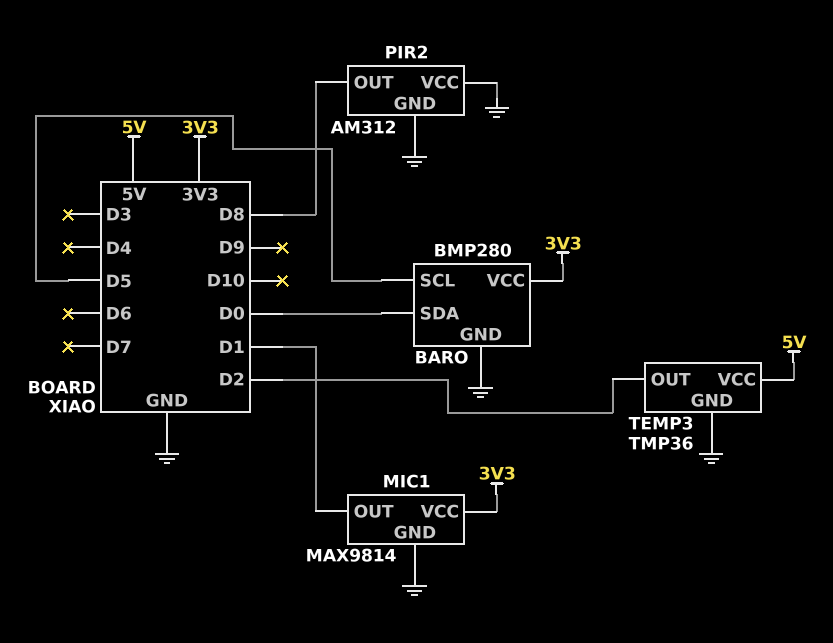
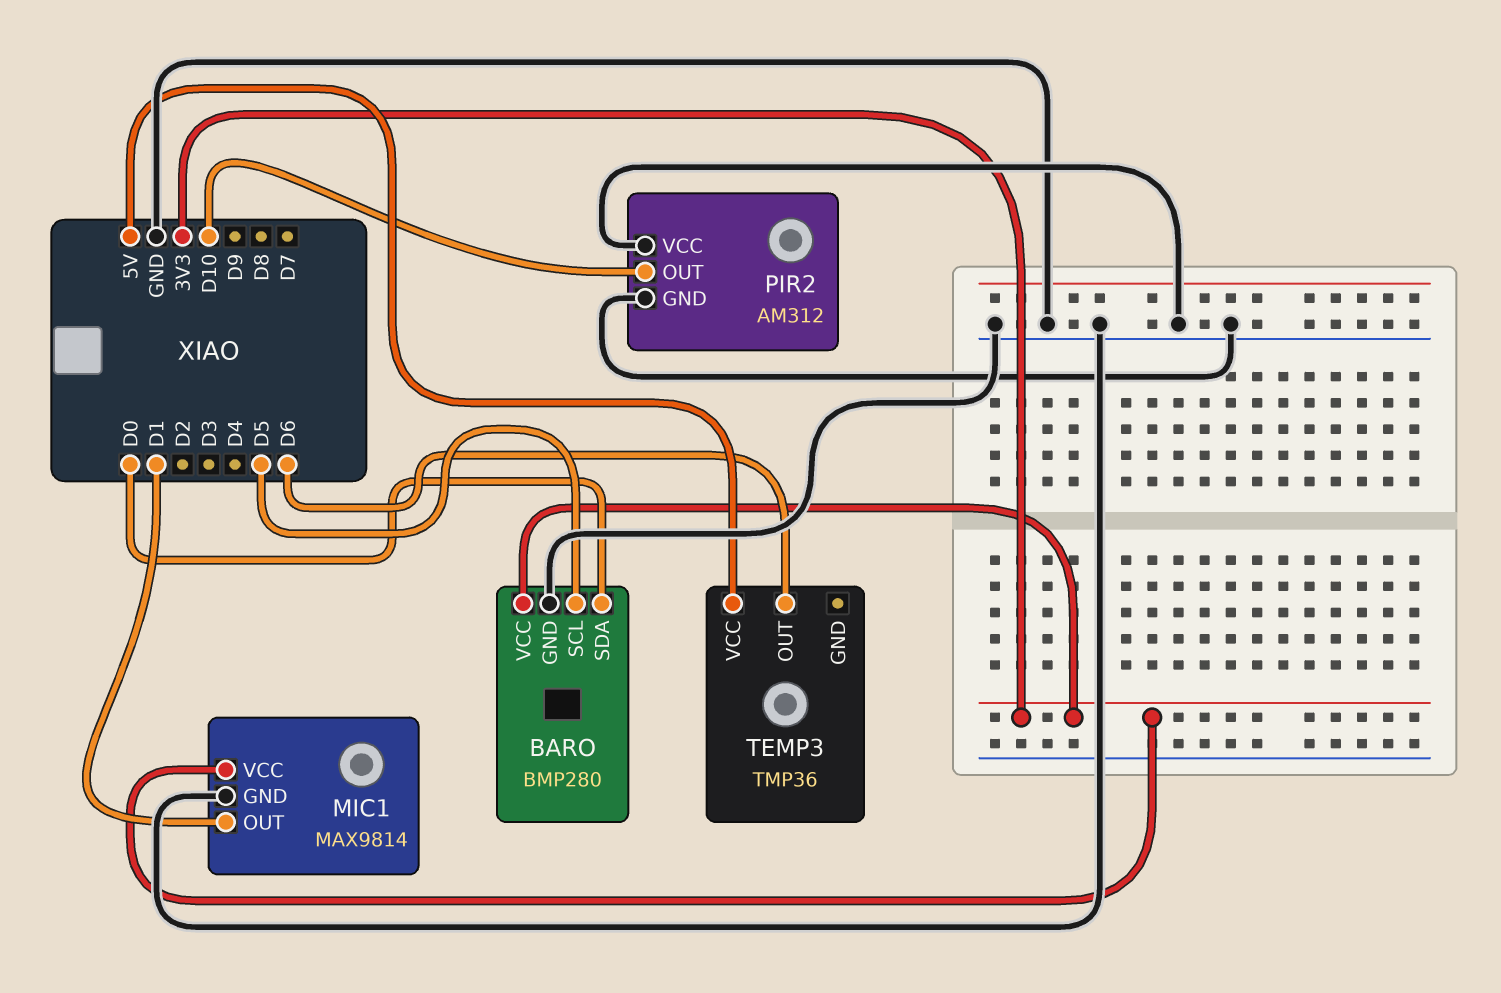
PIR2 pin OUT: D8 -> D10
TEMP3 pin GND: GND -> none
TEMP3 pin OUT: D2 -> D6

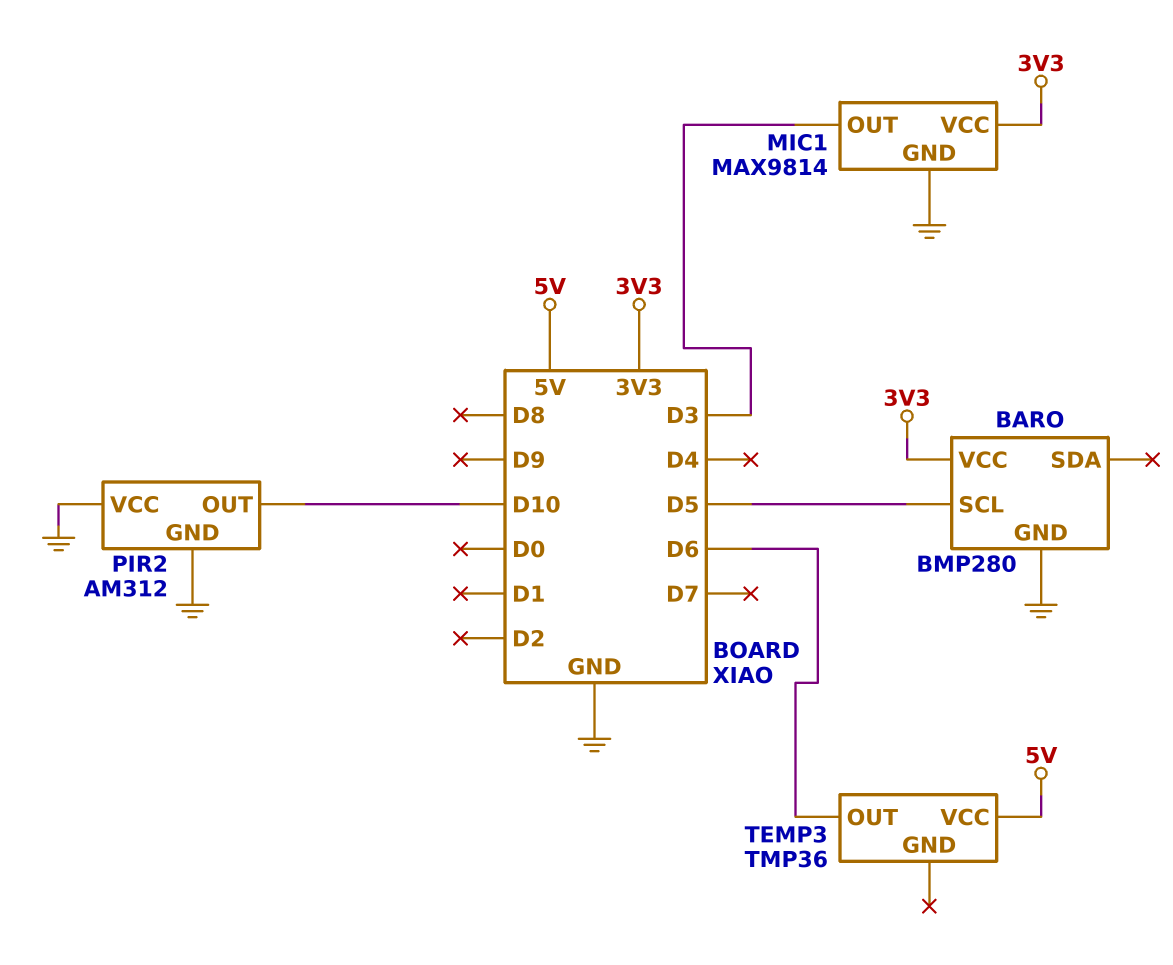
BARO pin SDA: D0 -> none
MIC1 pin OUT: D1 -> D3

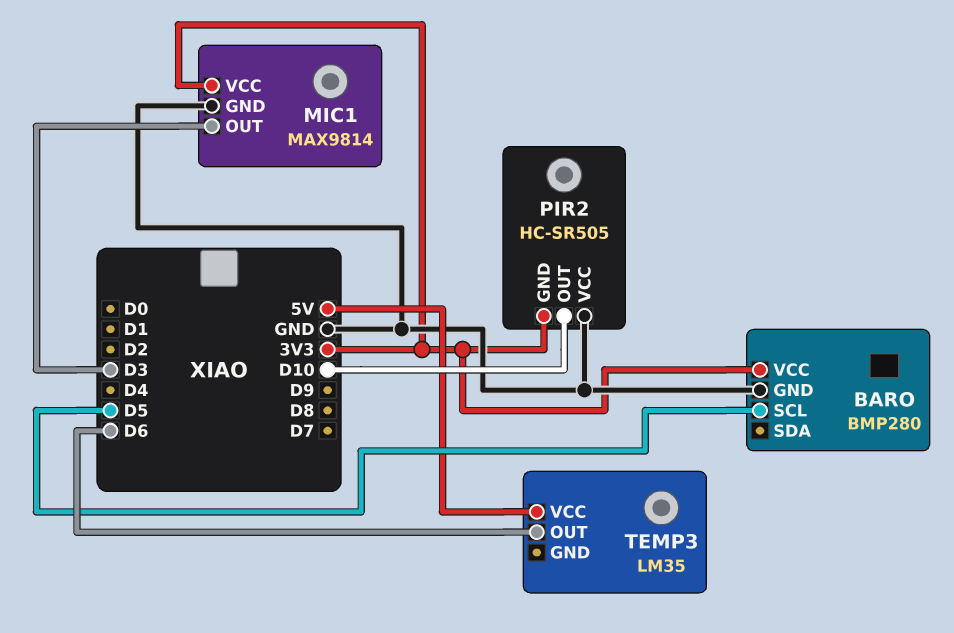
PIR2: AM312 -> HC-SR505
PIR2 pin GND: GND -> 3V3
TEMP3: TMP36 -> LM35

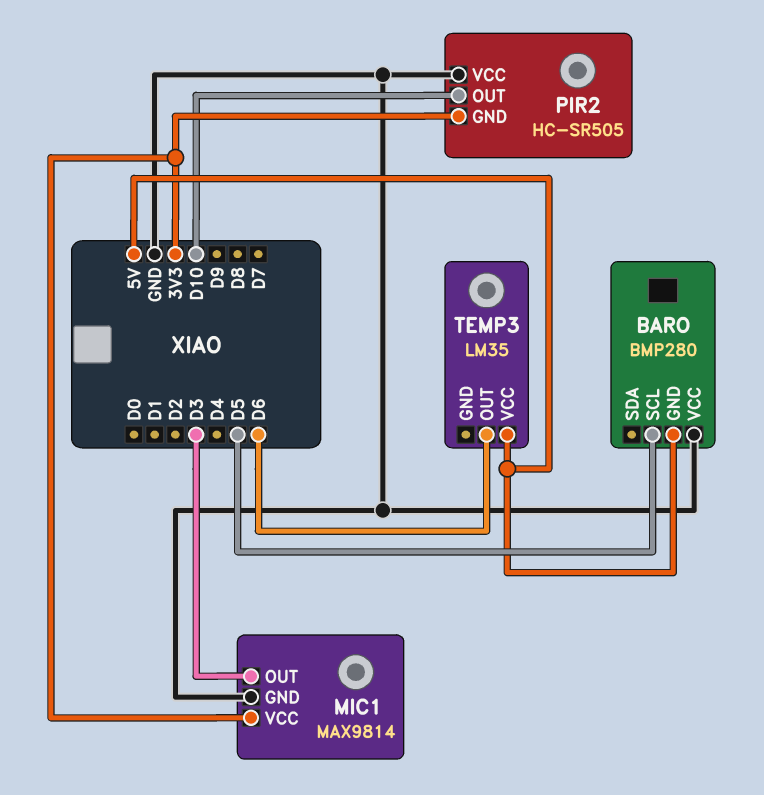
BARO pin GND: GND -> 5V
BARO pin VCC: 3V3 -> GND

